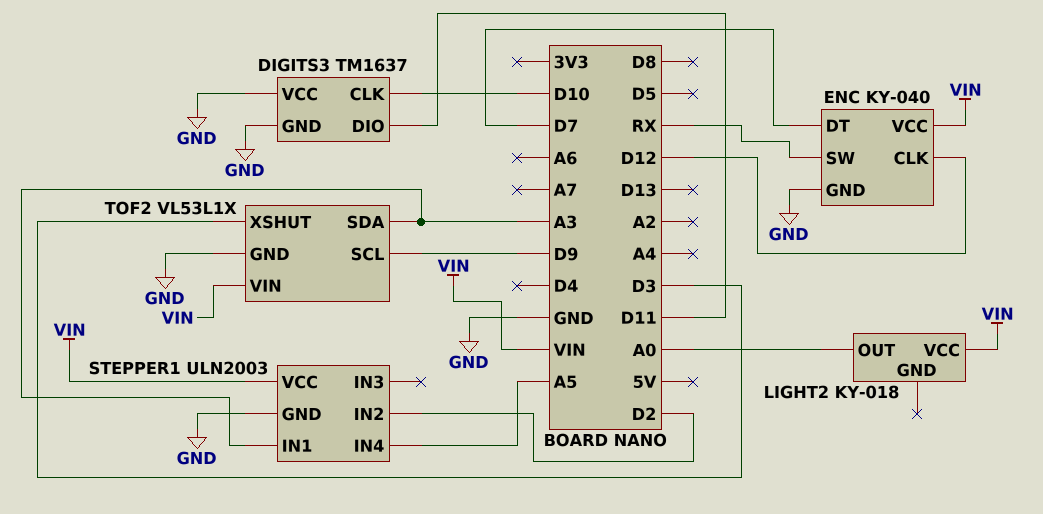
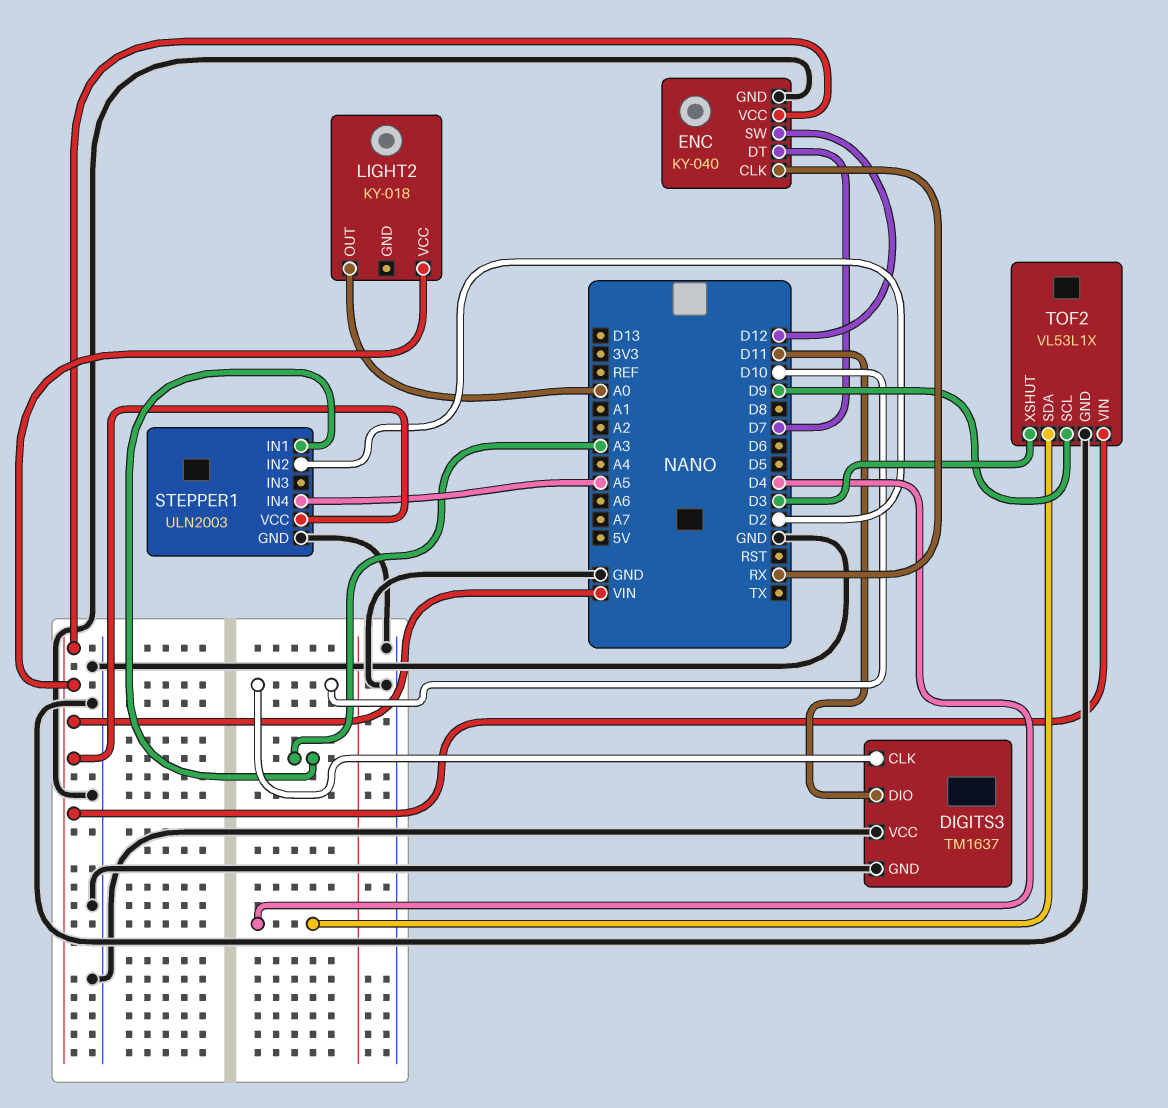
ENC pin CLK: D12 -> RX
ENC pin SW: RX -> D12
TOF2 pin SDA: A3 -> D4

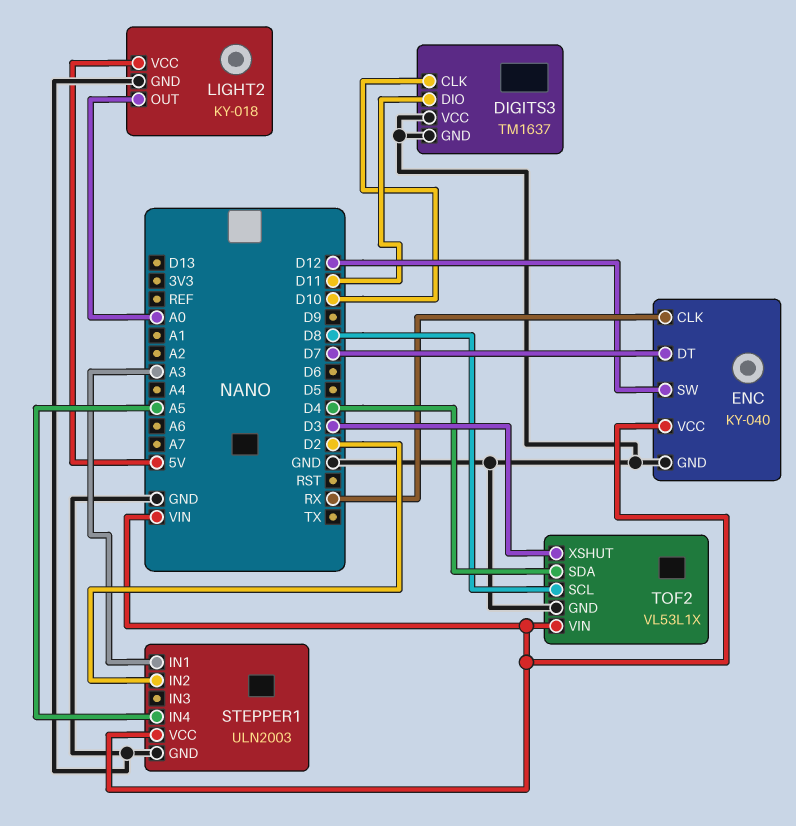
LIGHT2 pin GND: none -> GND
LIGHT2 pin VCC: VIN -> 5V
TOF2 pin SCL: D9 -> D8

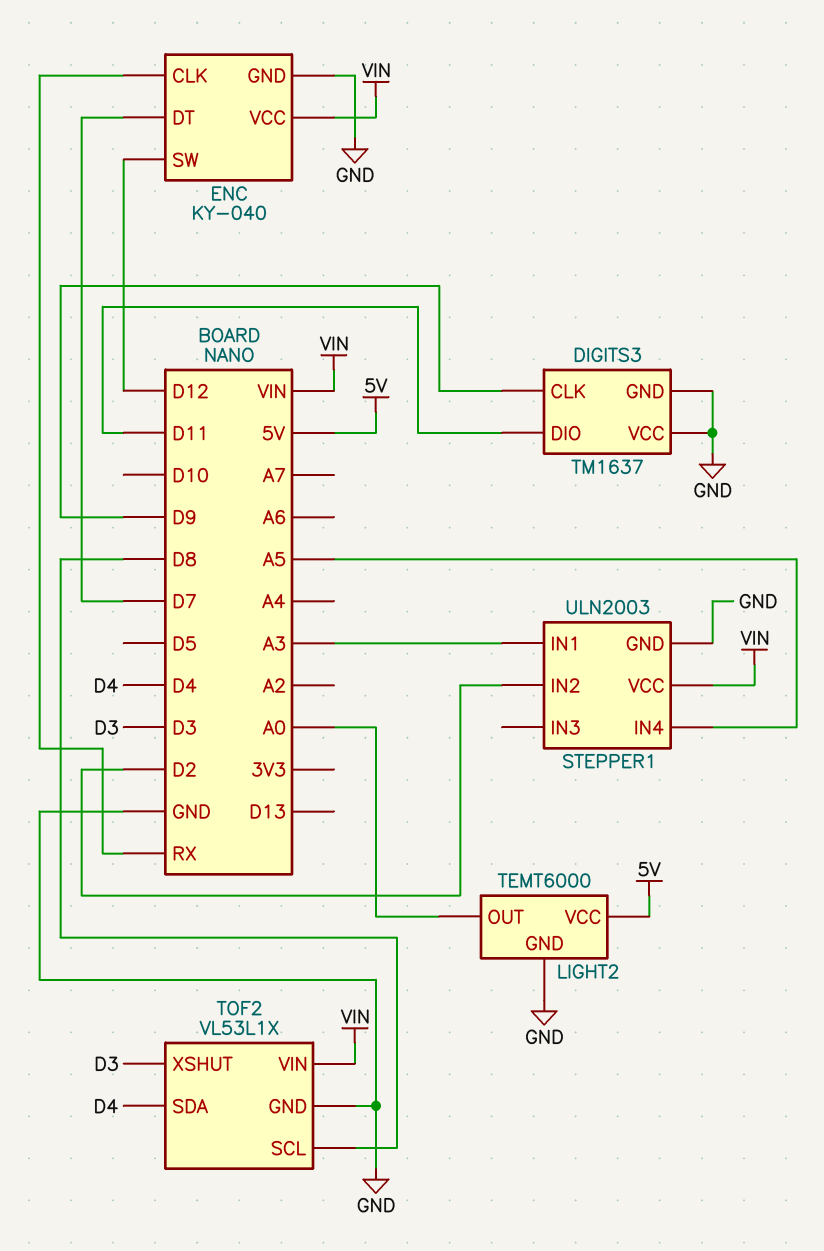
DIGITS3 pin CLK: D10 -> D9
LIGHT2: KY-018 -> TEMT6000

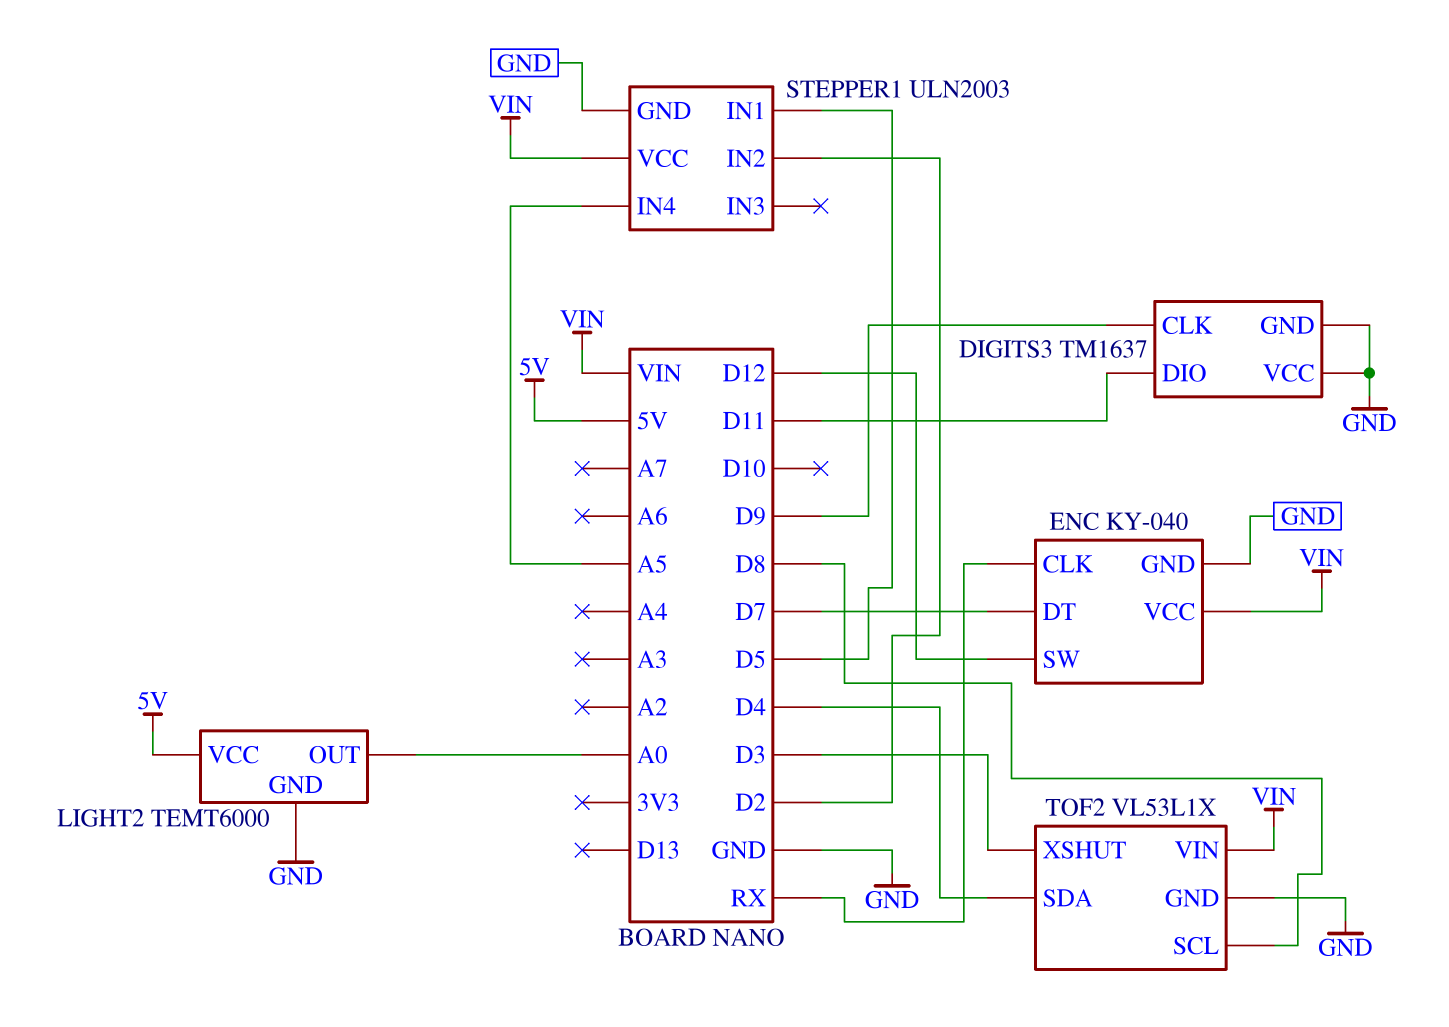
STEPPER1 pin IN1: A3 -> D5

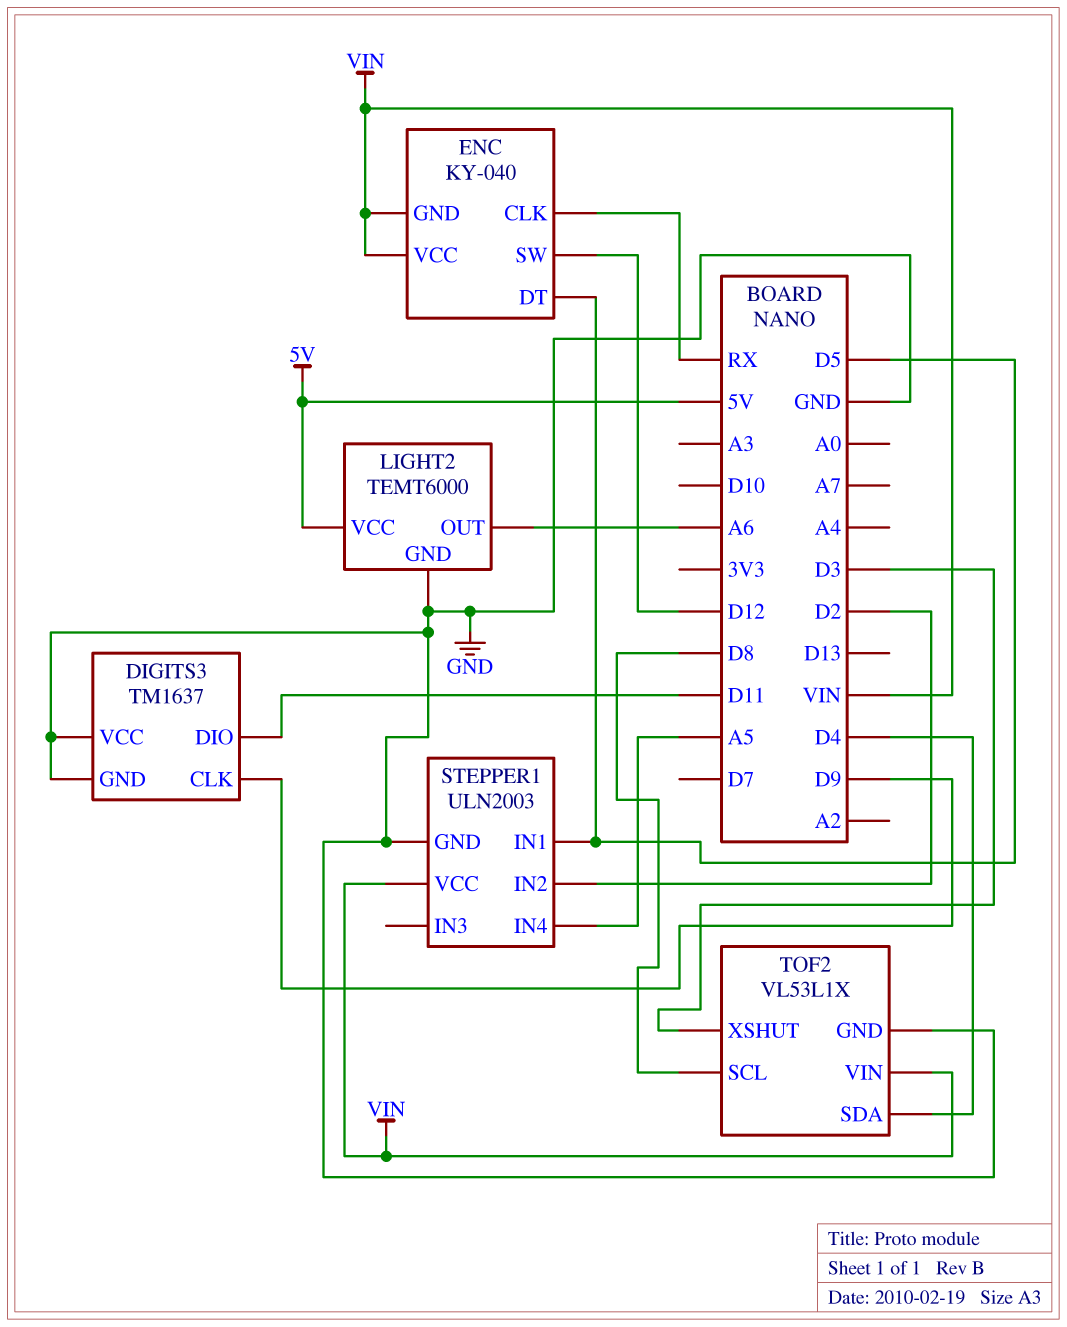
ENC pin DT: D7 -> D5
ENC pin GND: GND -> VIN
LIGHT2 pin OUT: A0 -> A6

